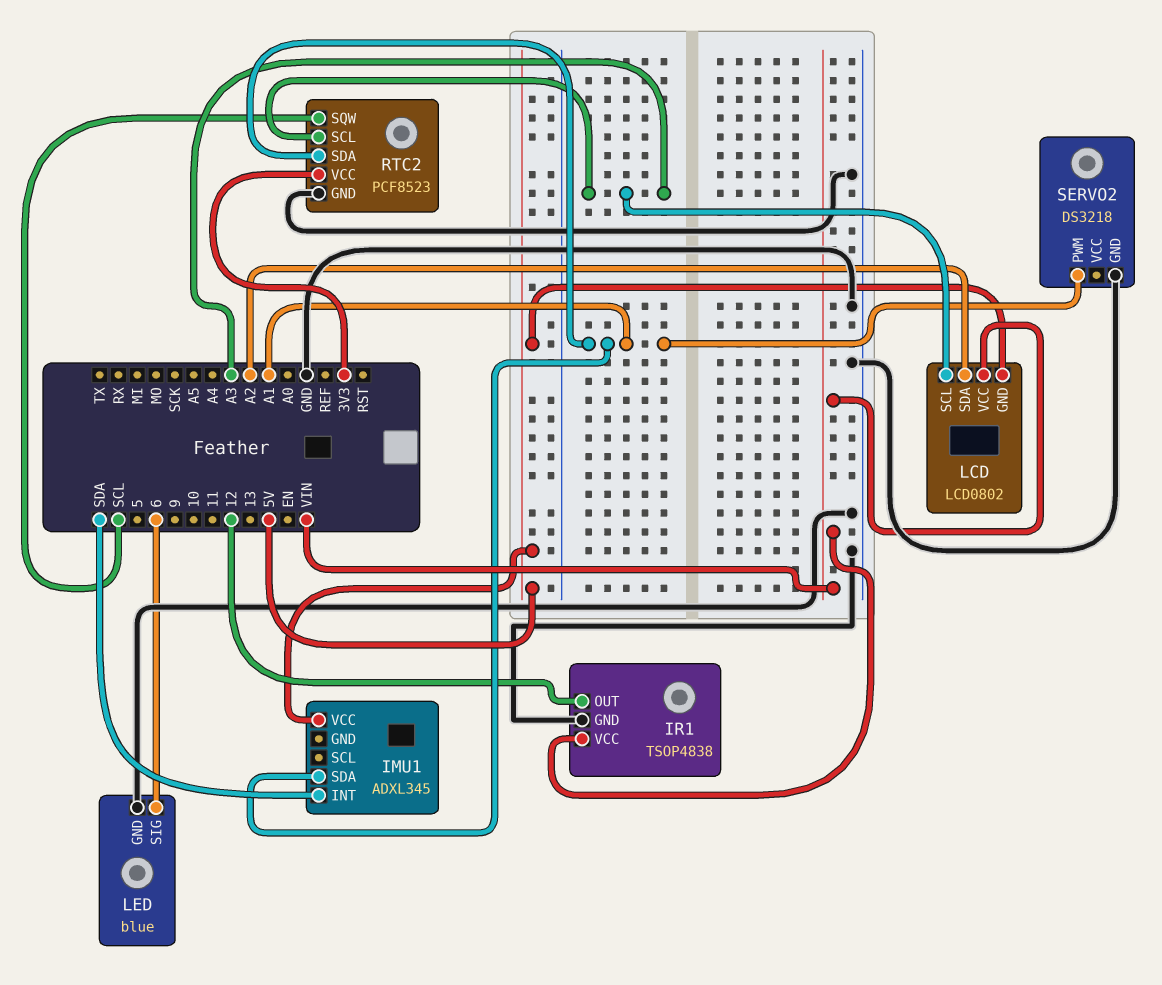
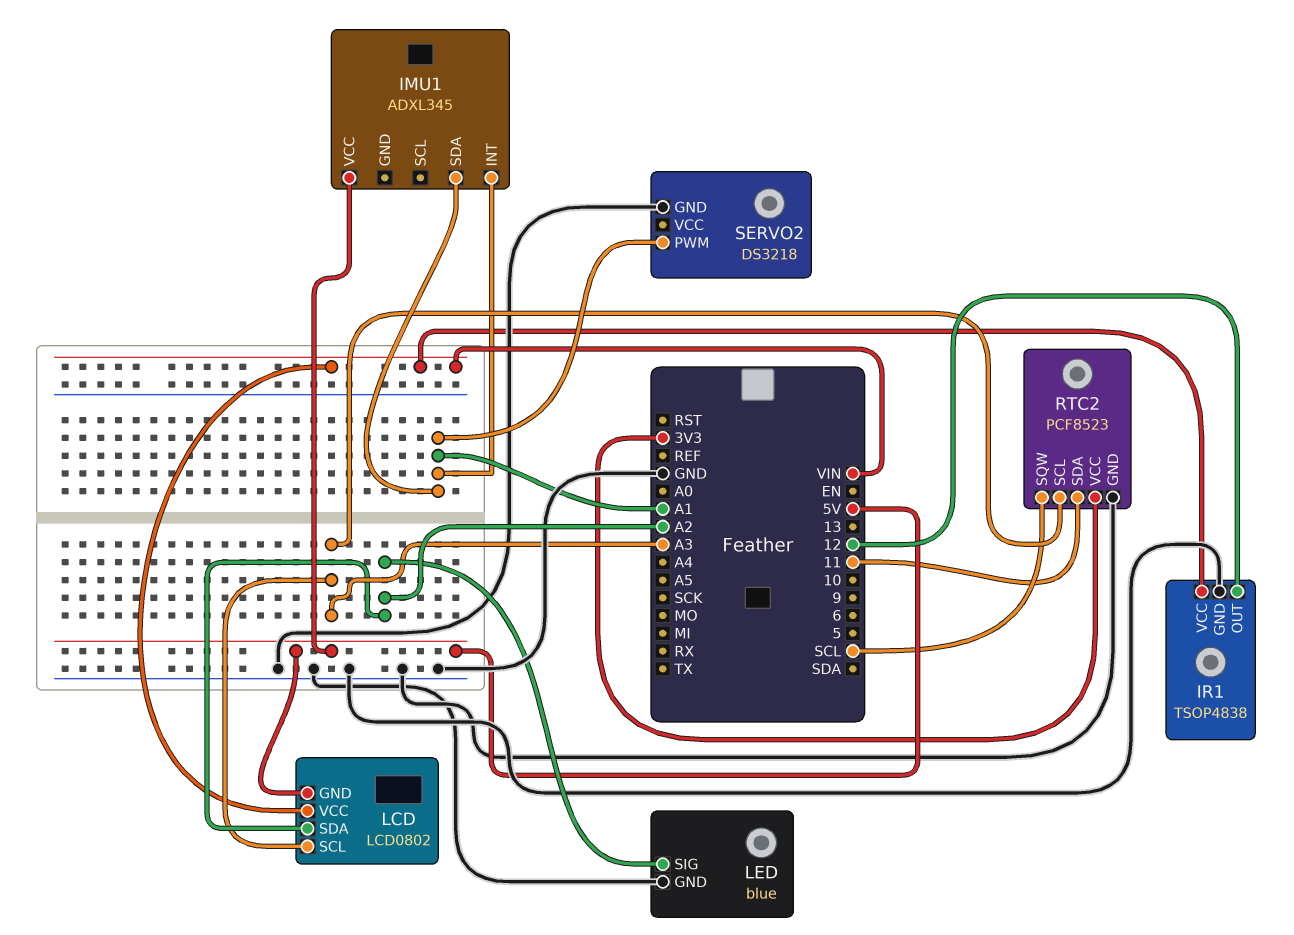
IMU1 pin INT: SDA -> A1
LED pin SIG: 6 -> A2
RTC2 pin SDA: A1 -> 11

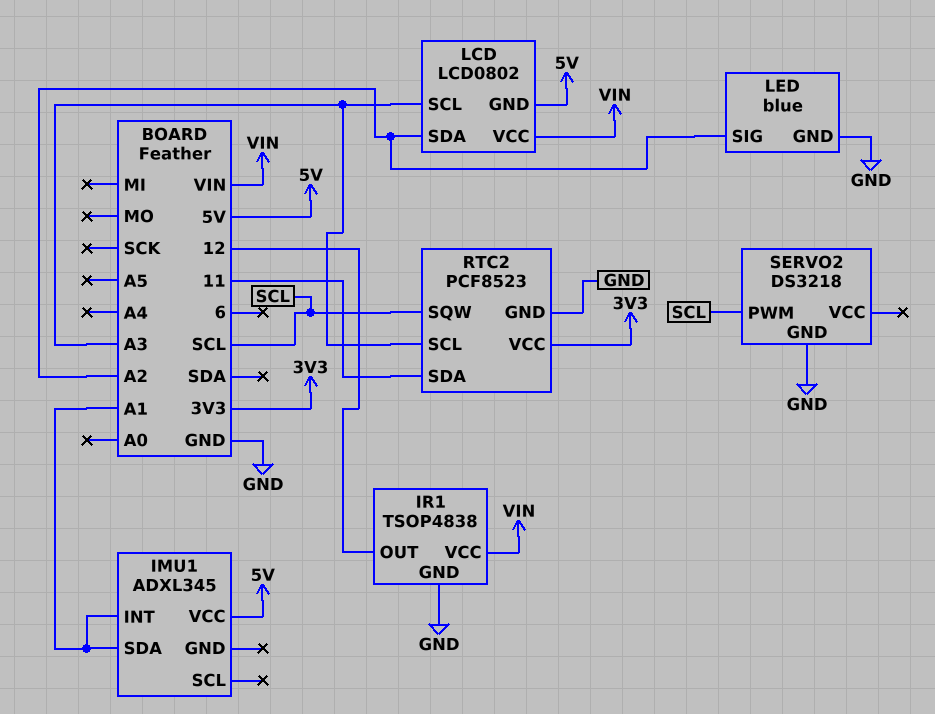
SERVO2 pin PWM: A1 -> SCL

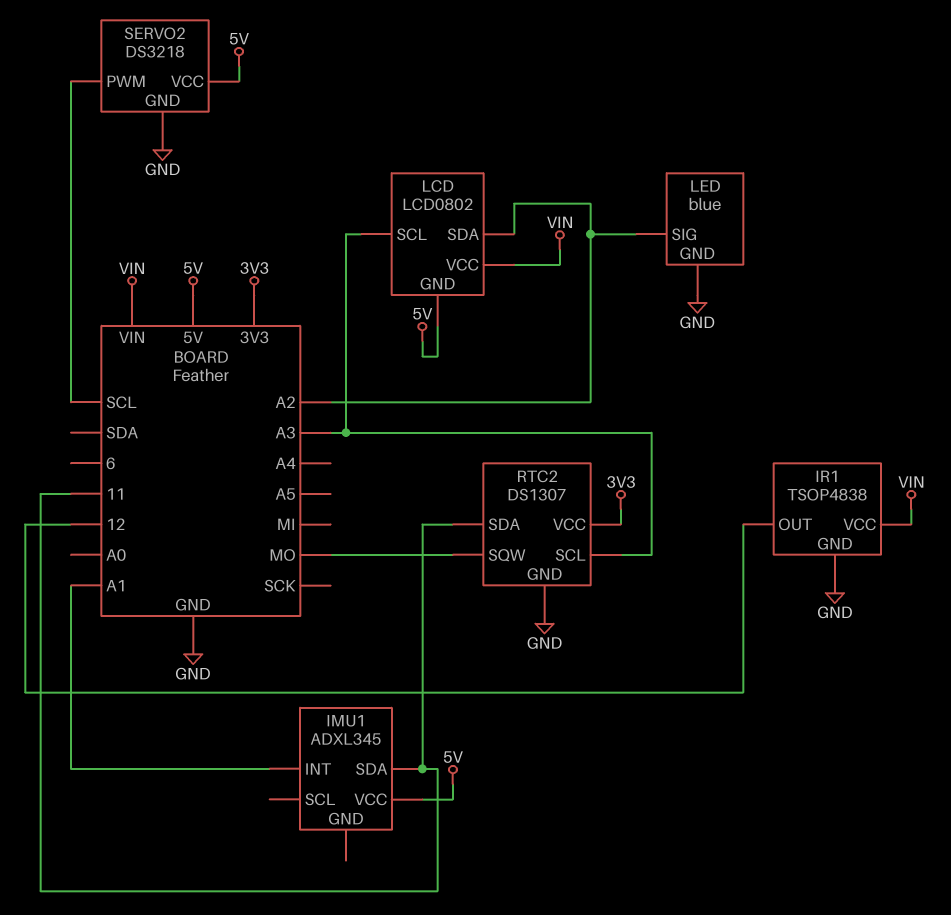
IMU1 pin SDA: A1 -> 11
RTC2: PCF8523 -> DS1307
RTC2 pin SQW: SCL -> MO
SERVO2 pin VCC: none -> 5V

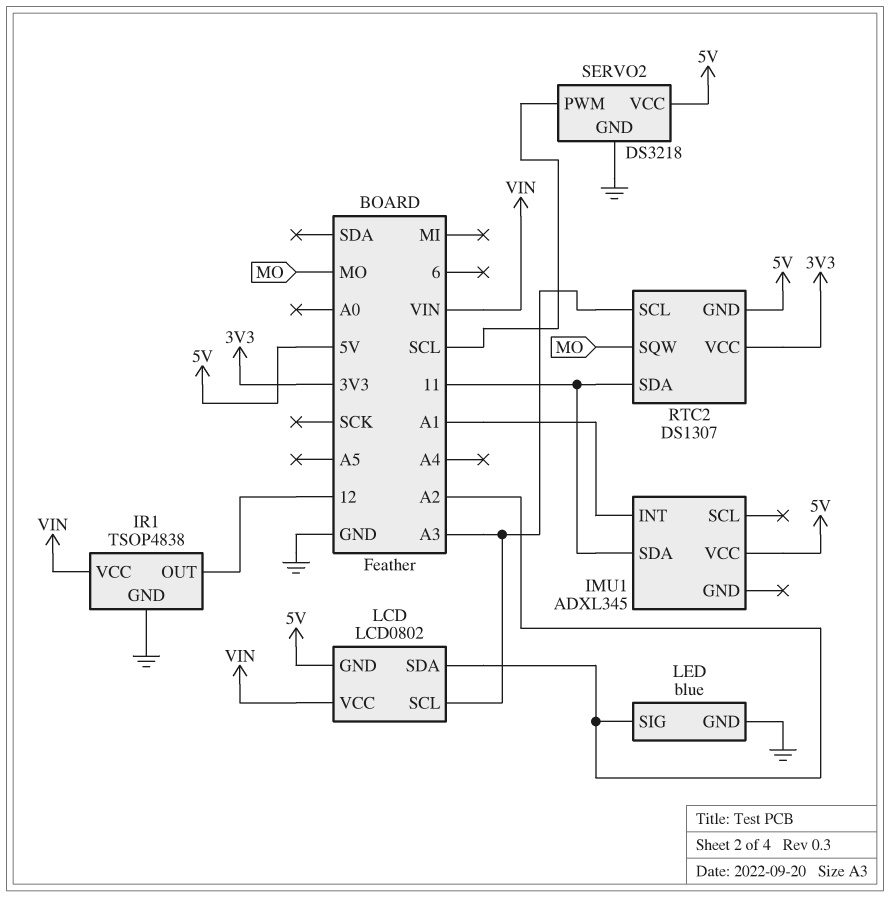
RTC2 pin GND: GND -> 5V

